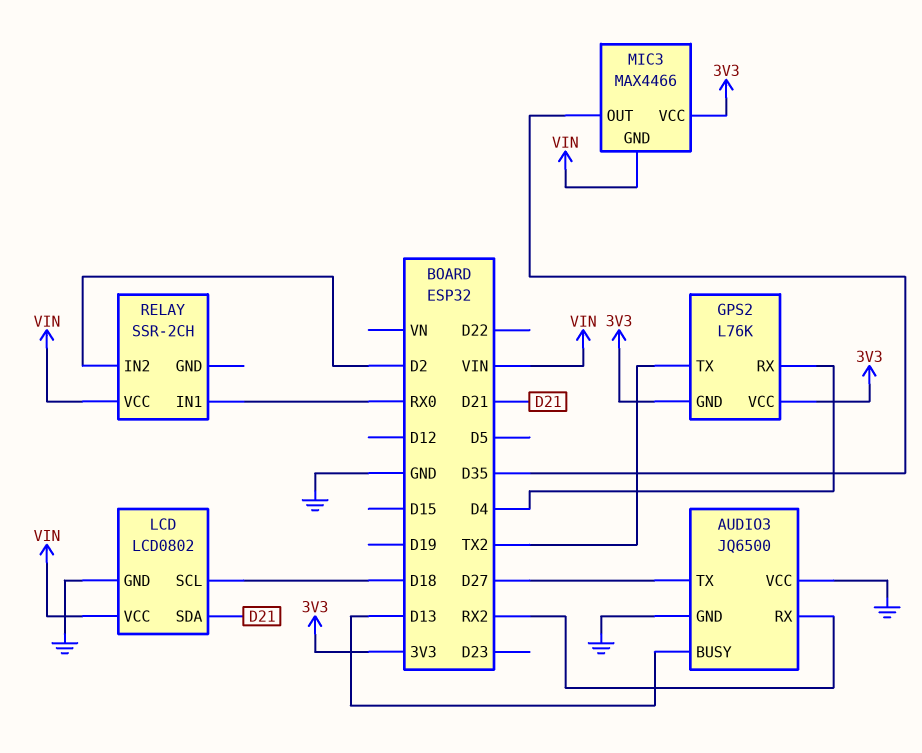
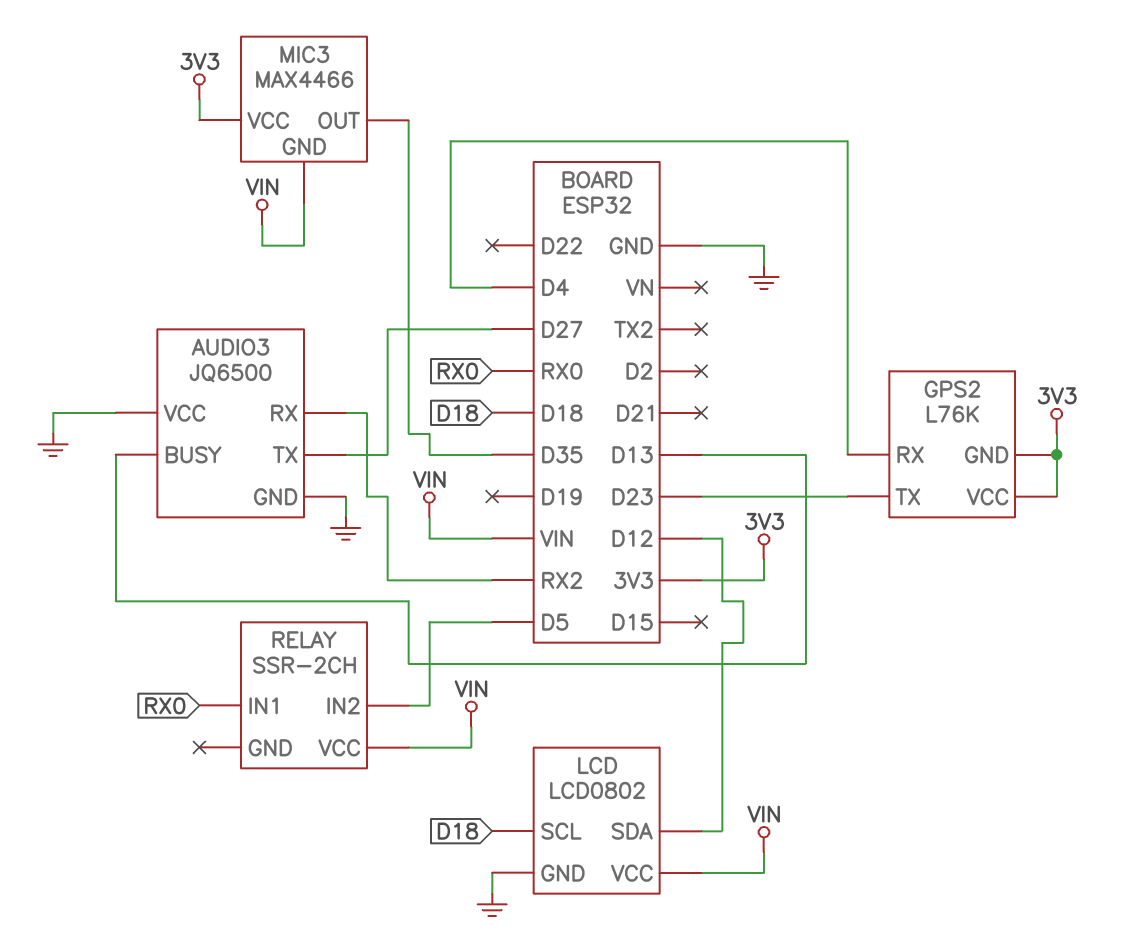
GPS2 pin TX: TX2 -> D23
LCD pin SDA: D21 -> D12
RELAY pin IN2: D2 -> D5

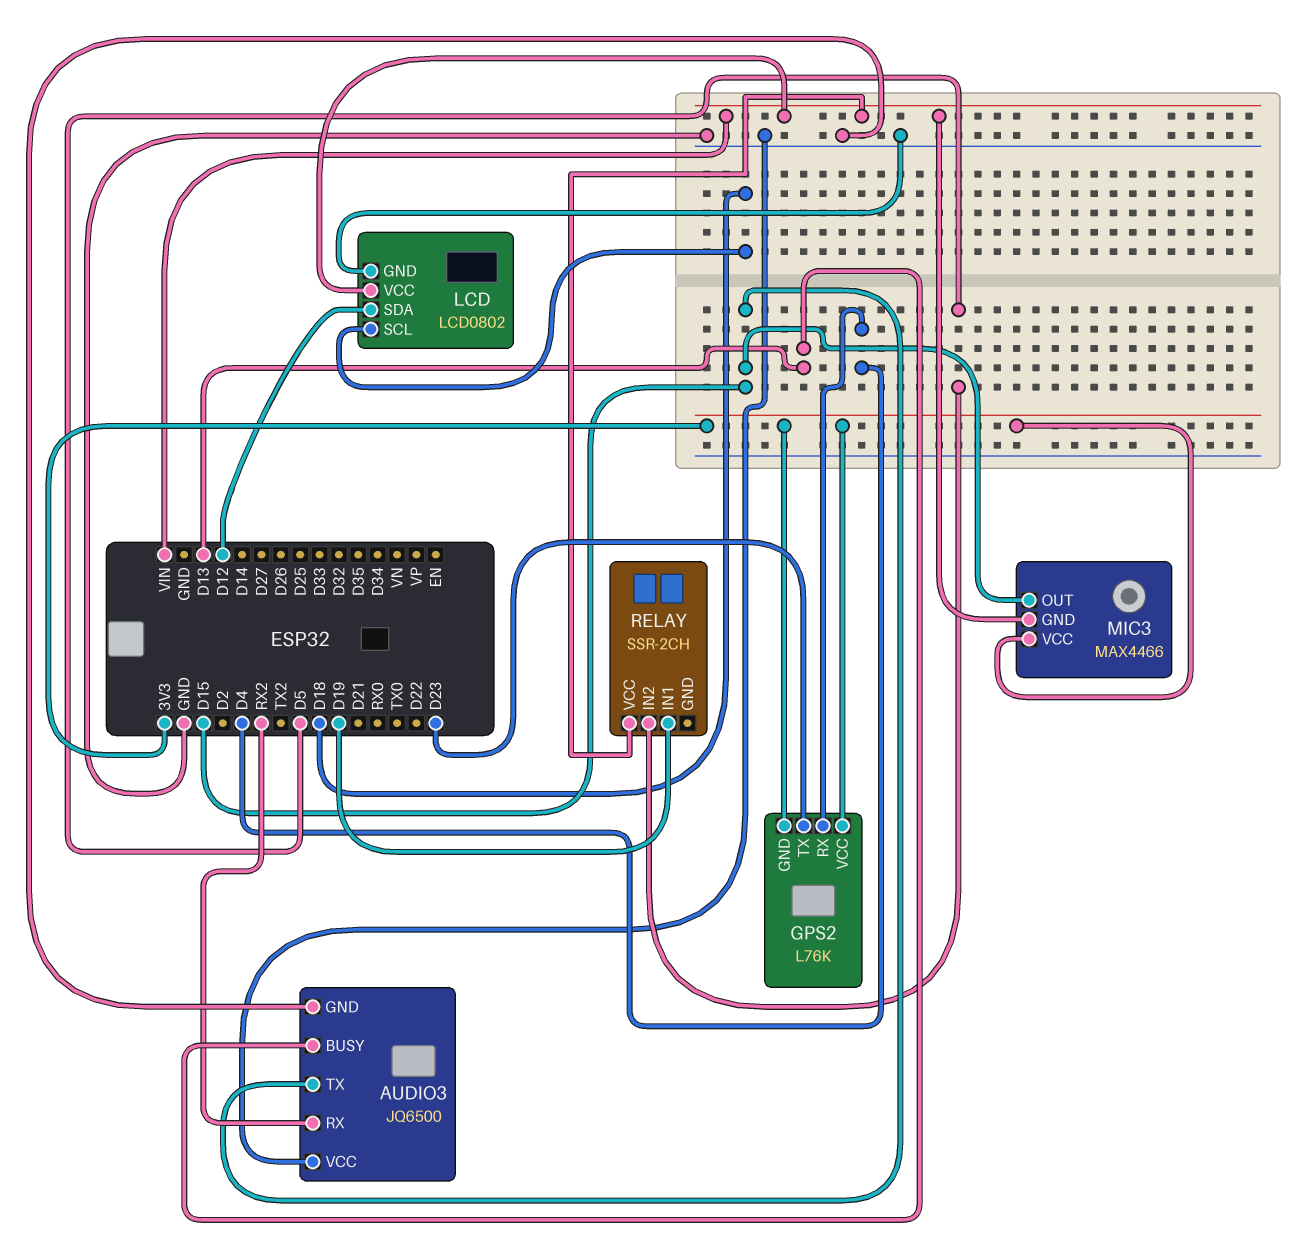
AUDIO3 pin TX: D27 -> D15
MIC3 pin OUT: D35 -> D15
RELAY pin IN1: RX0 -> D19

